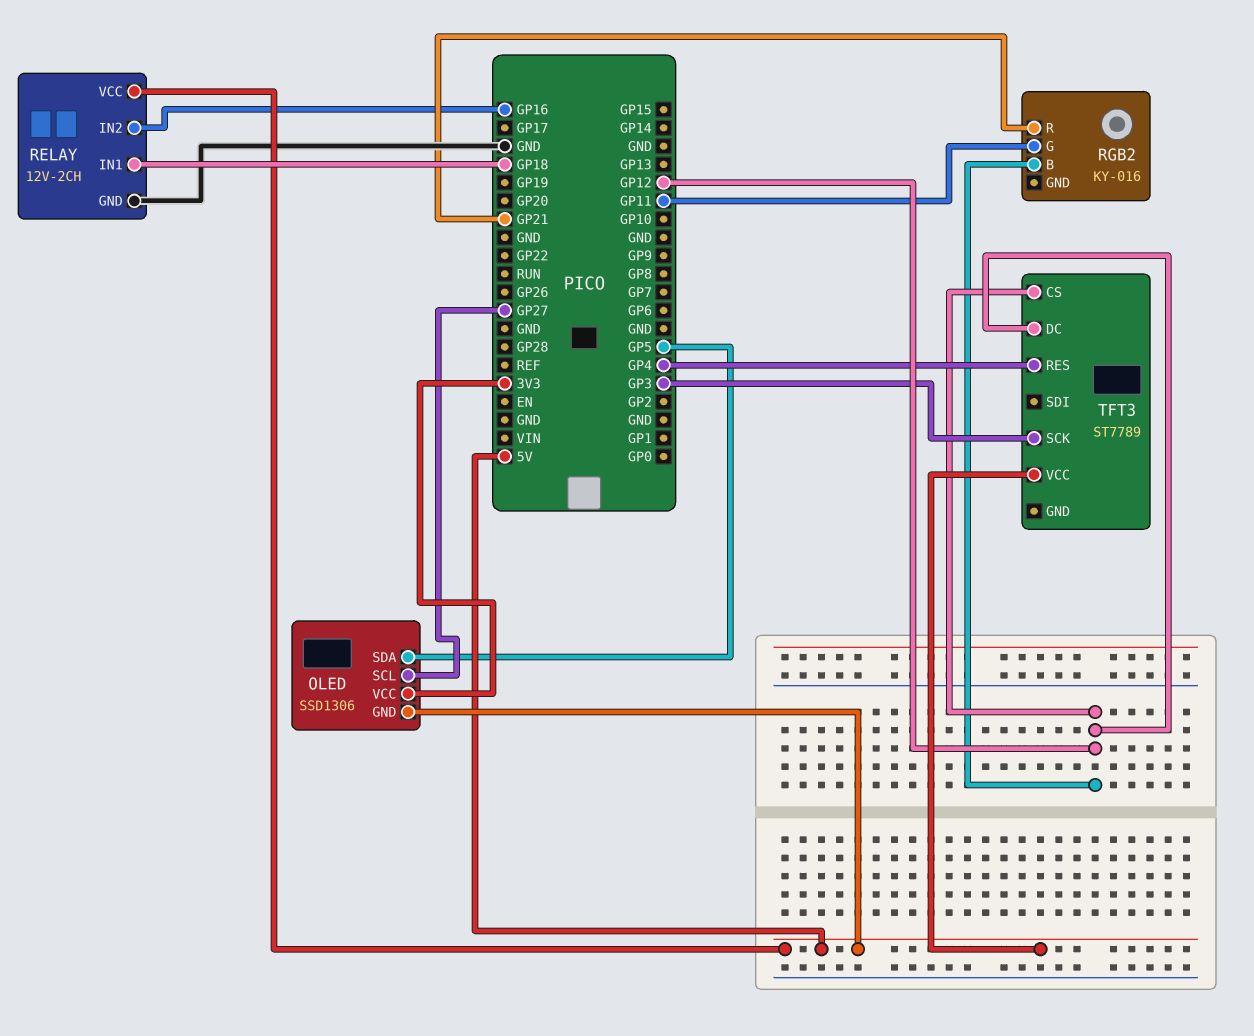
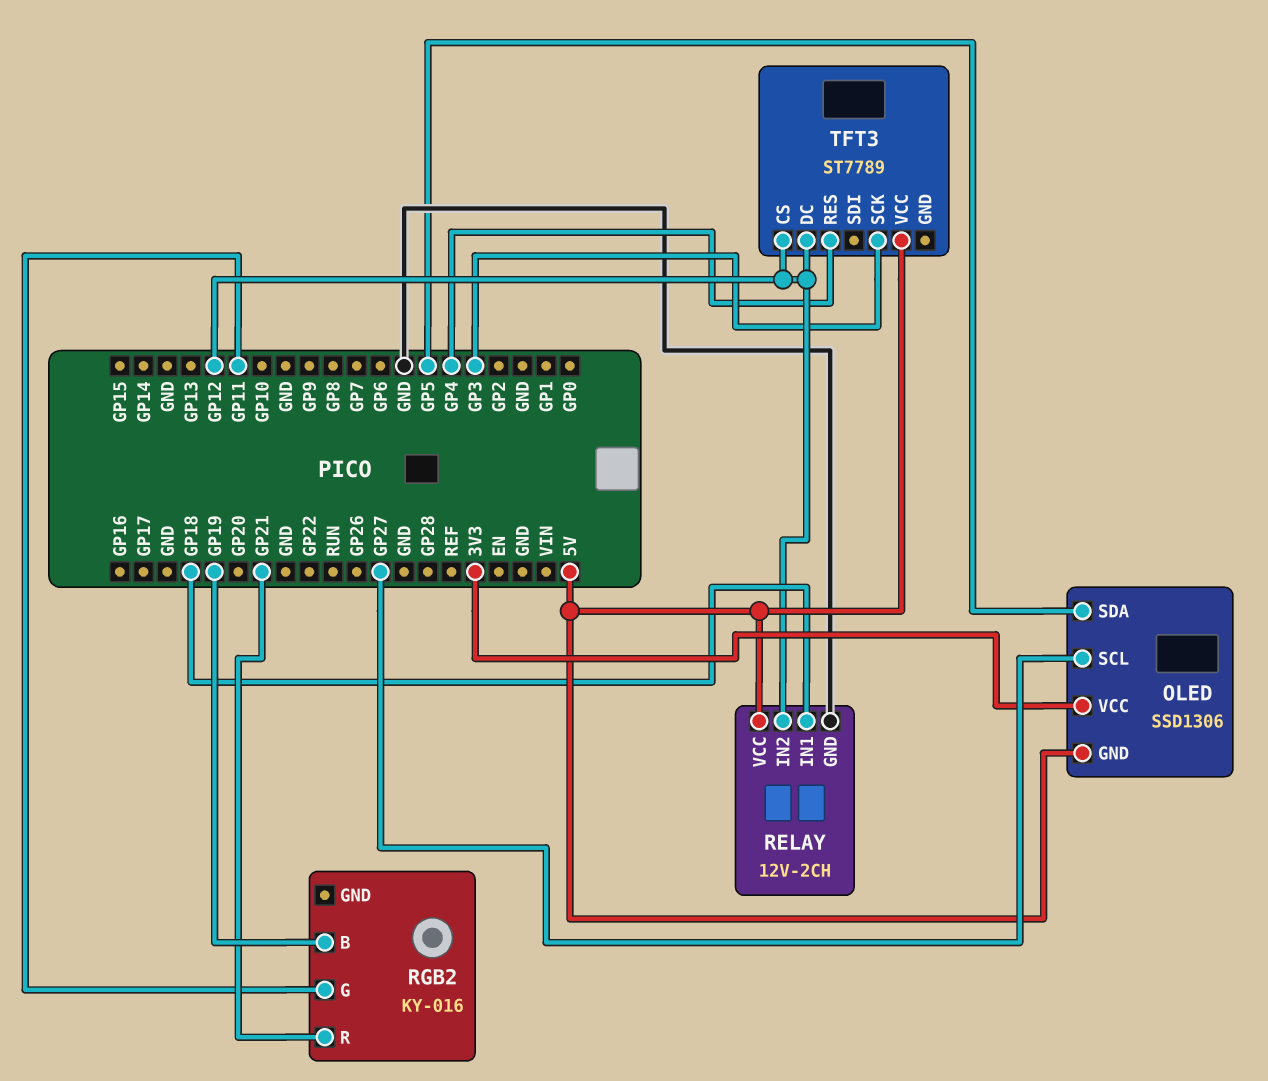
RELAY pin IN2: GP16 -> GP12
RGB2 pin B: GP12 -> GP19

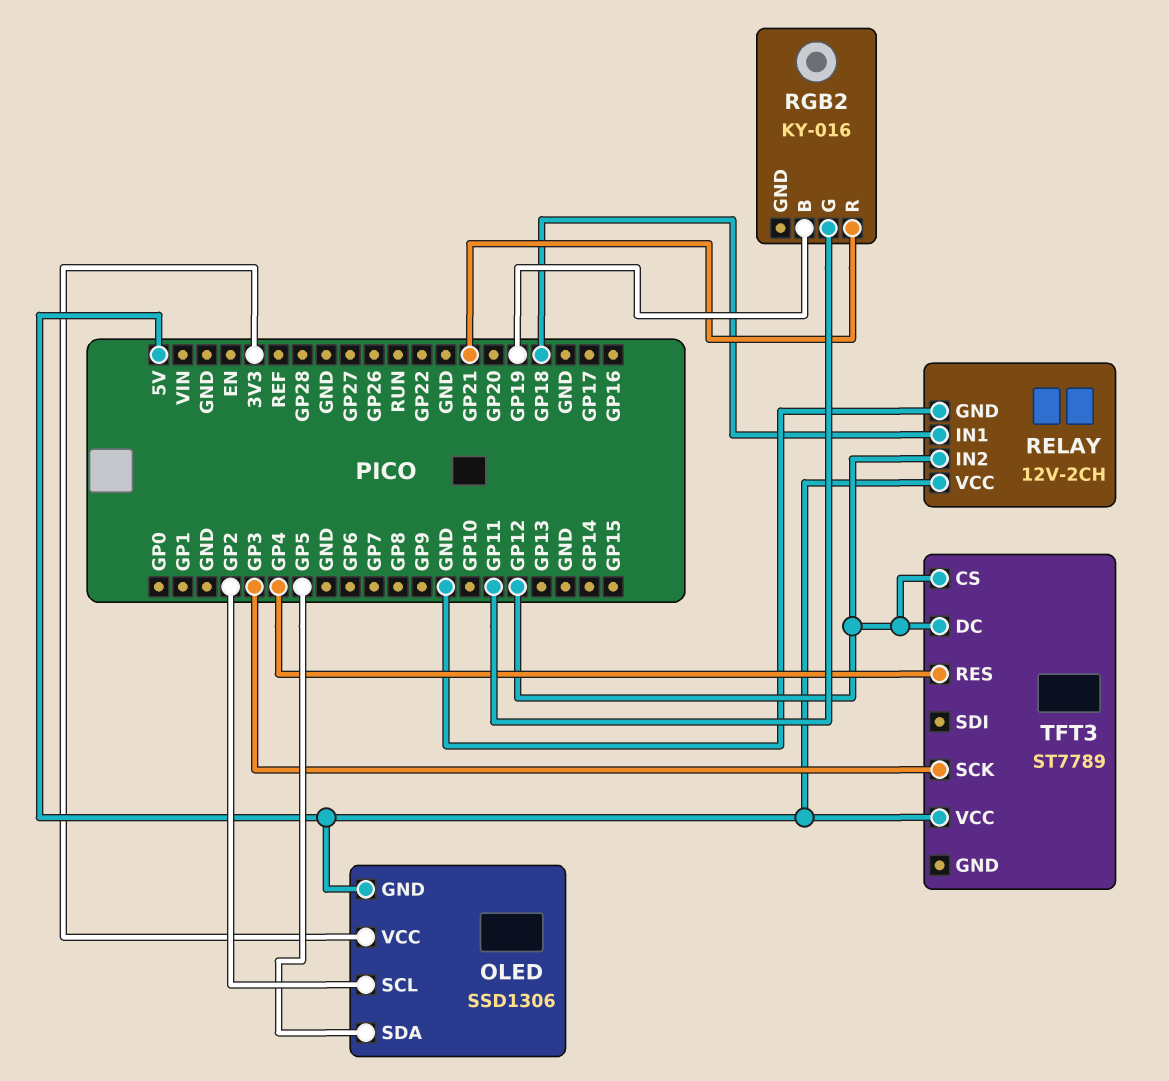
OLED pin SCL: GP27 -> GP2

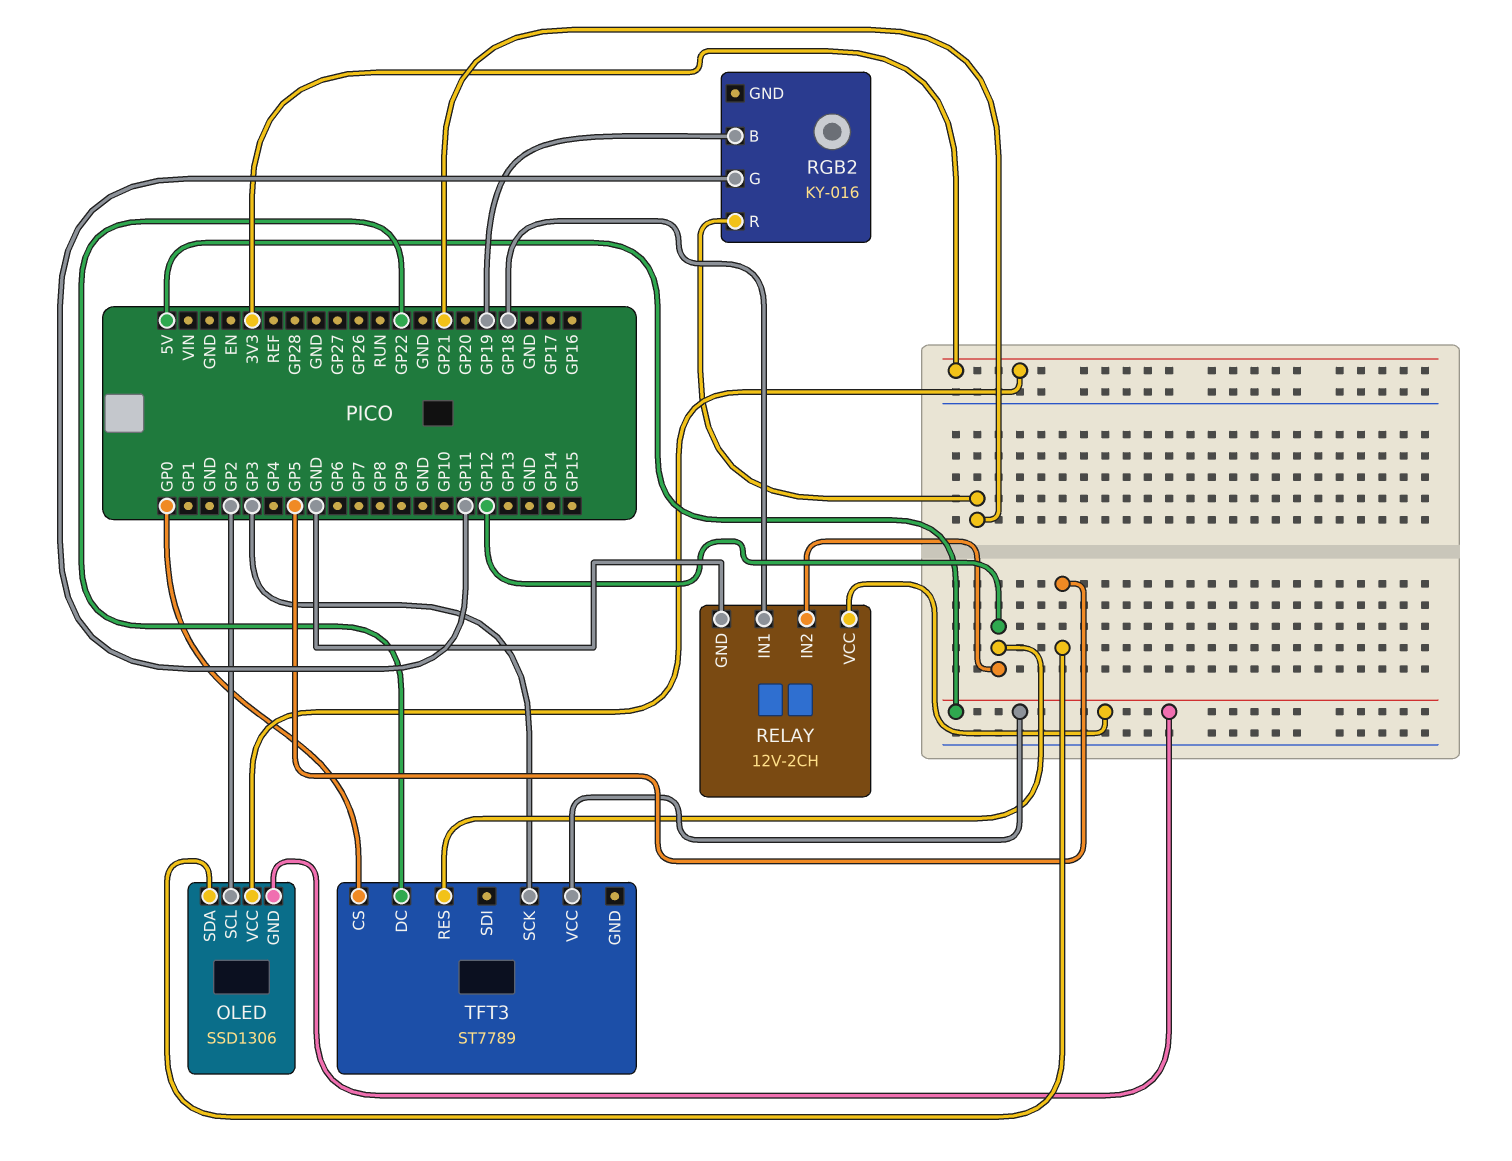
TFT3 pin CS: GP12 -> GP0
TFT3 pin DC: GP12 -> GP22
TFT3 pin RES: GP4 -> GP12

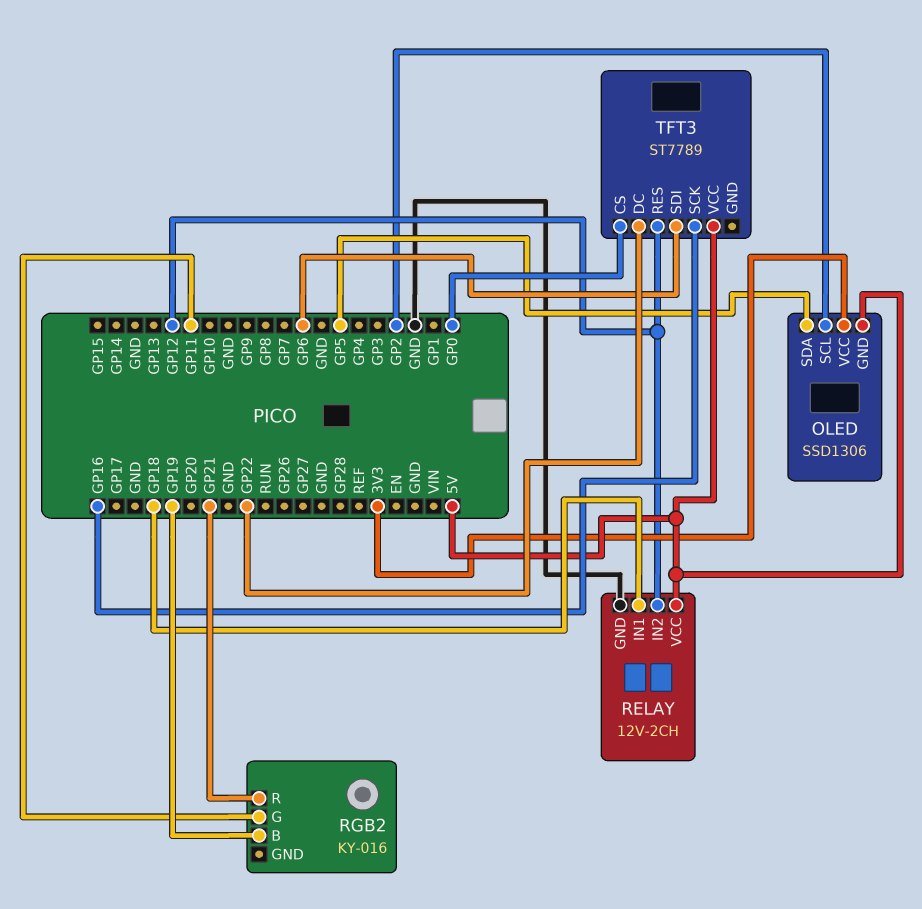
TFT3 pin SCK: GP3 -> GP16
TFT3 pin SDI: none -> GP6

